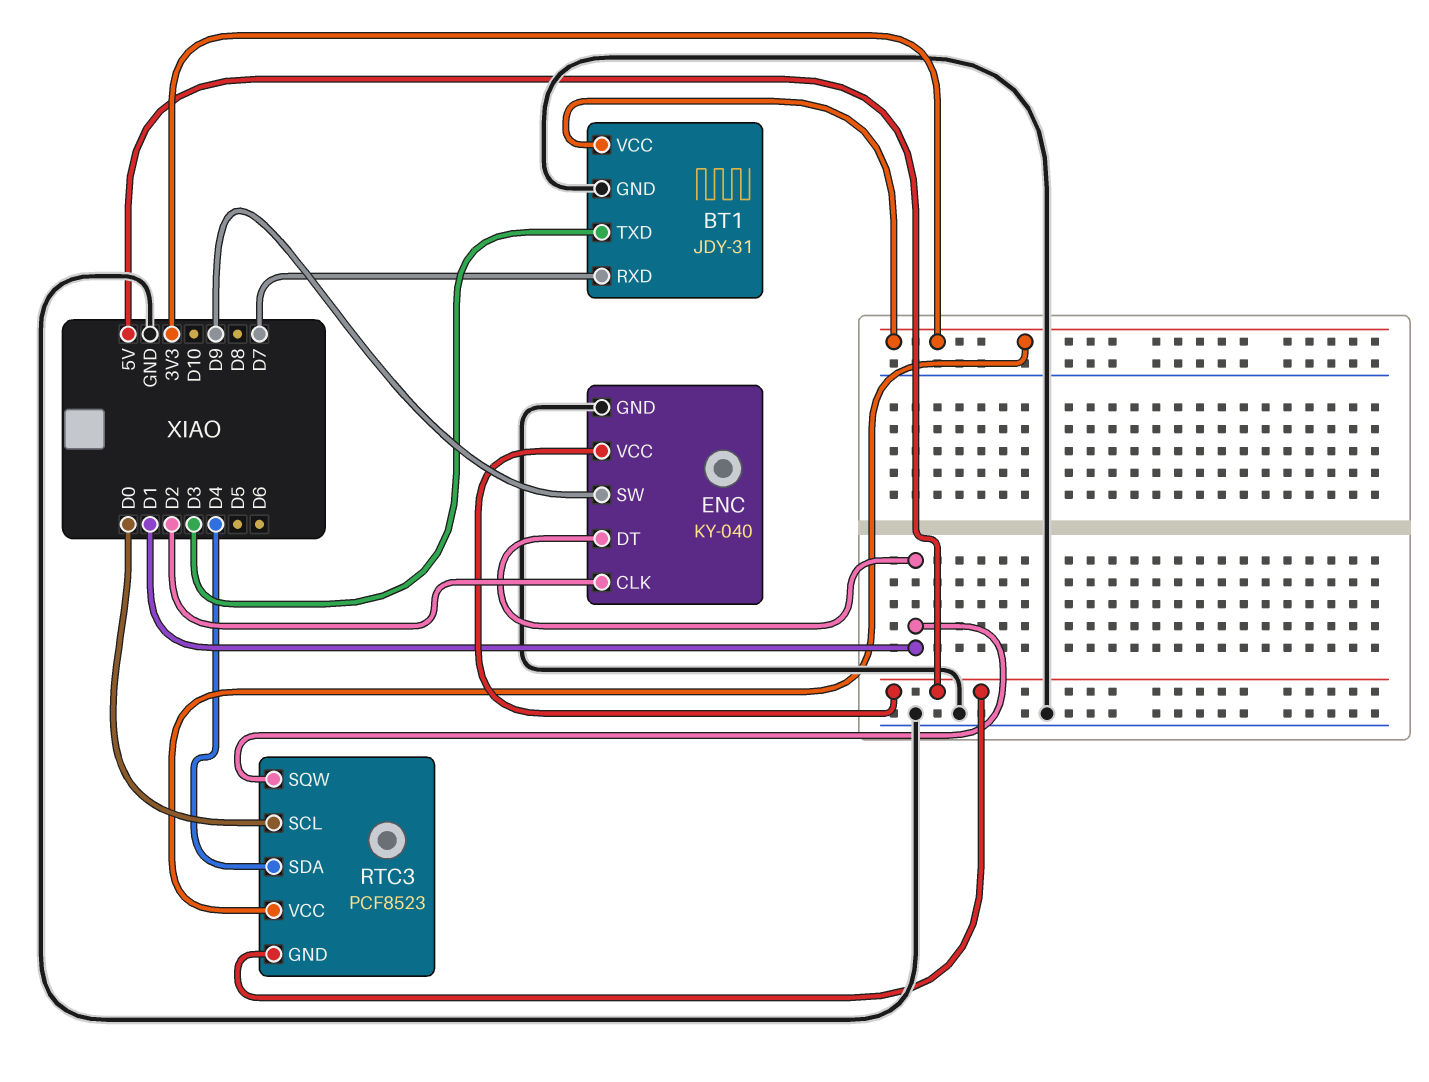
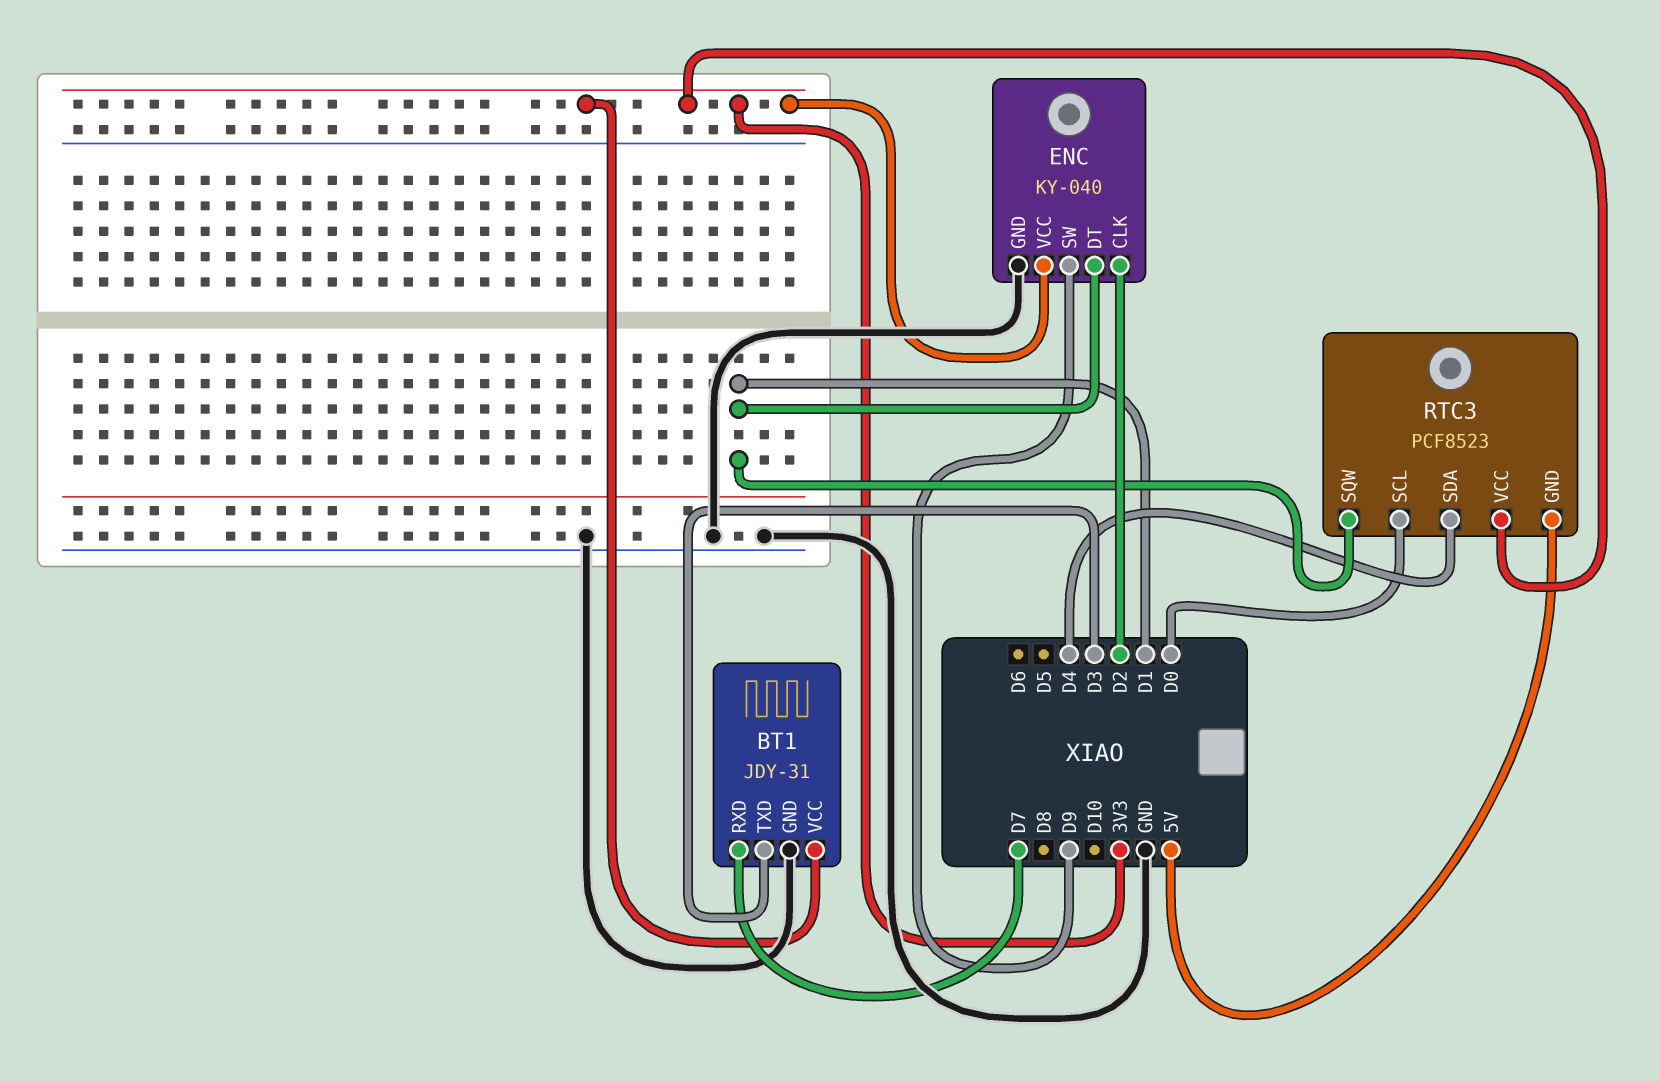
ENC pin VCC: 5V -> 3V3

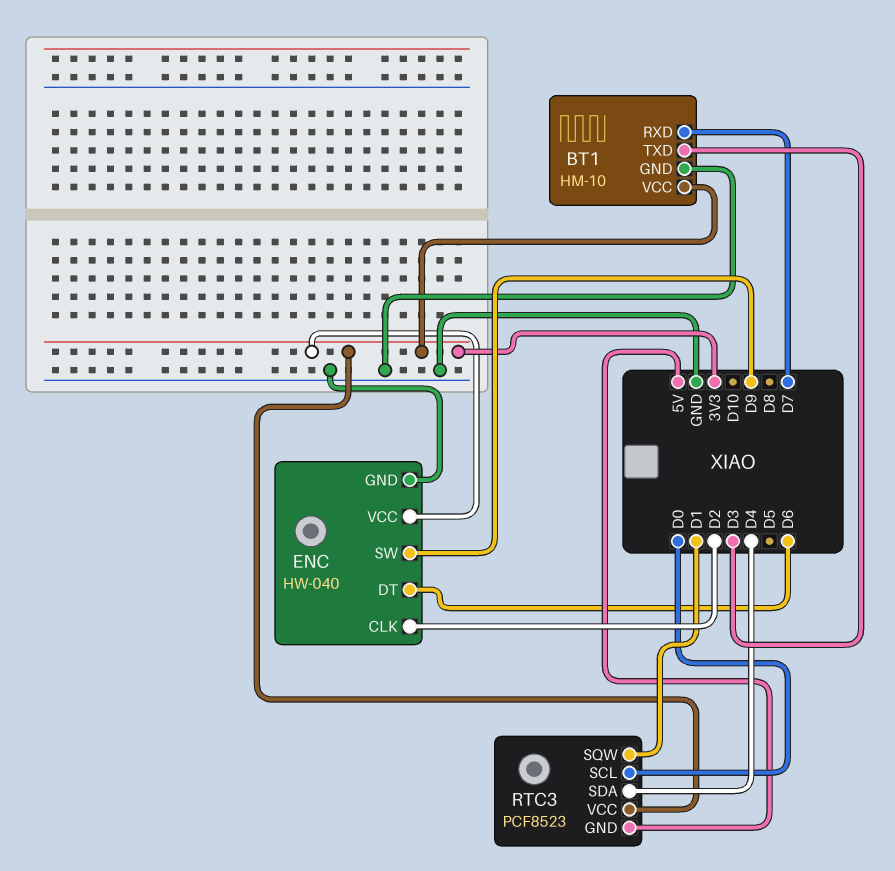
BT1: JDY-31 -> HM-10
ENC: KY-040 -> HW-040
ENC pin DT: D1 -> D6

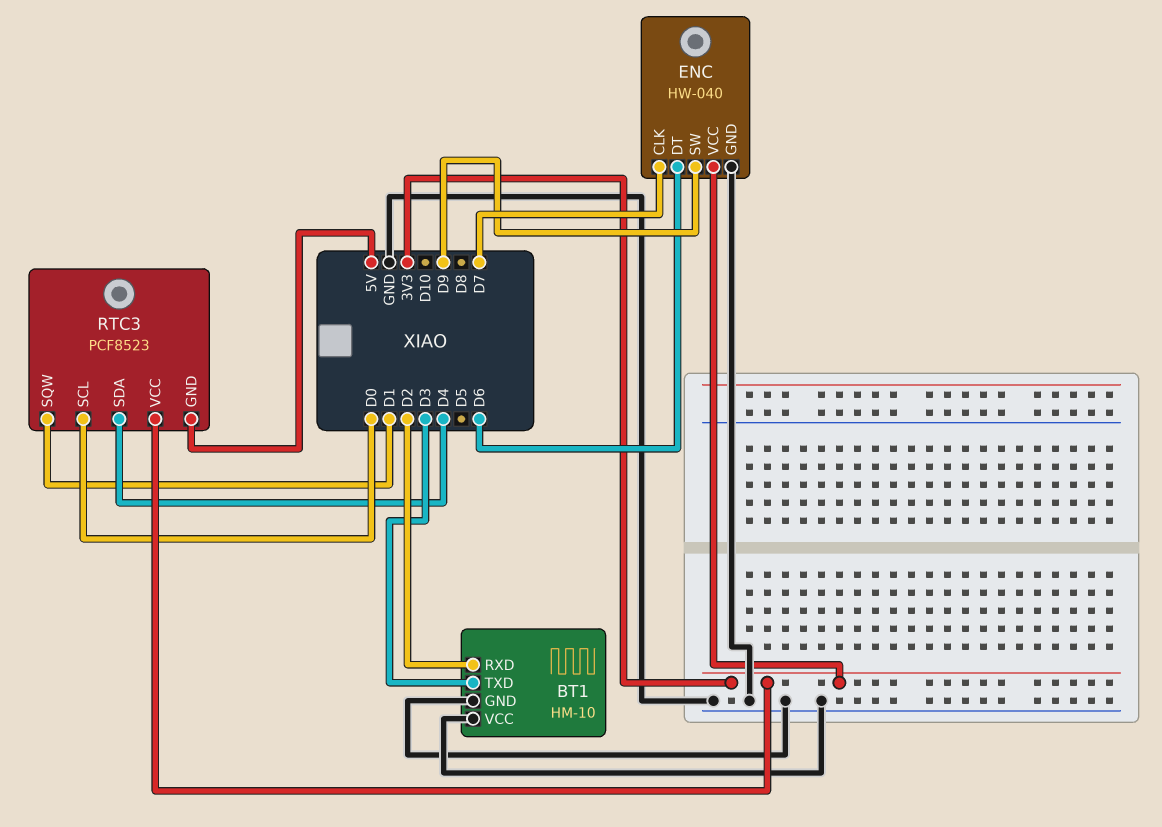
BT1 pin RXD: D7 -> D2
BT1 pin VCC: 3V3 -> GND
ENC pin CLK: D2 -> D7

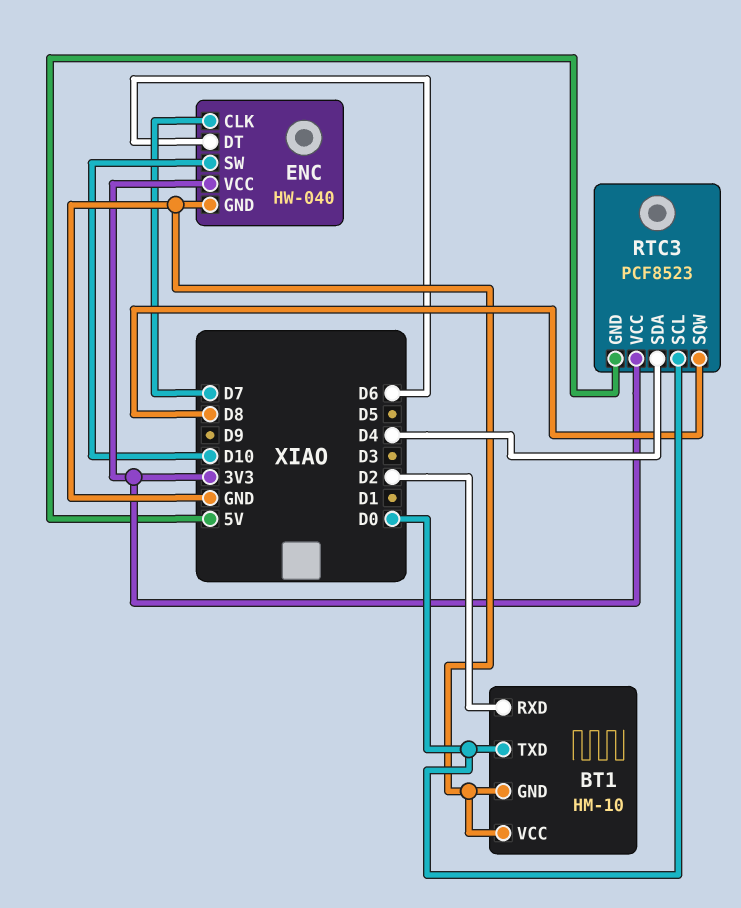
BT1 pin TXD: D3 -> D0
ENC pin SW: D9 -> D10
RTC3 pin SQW: D1 -> D8

